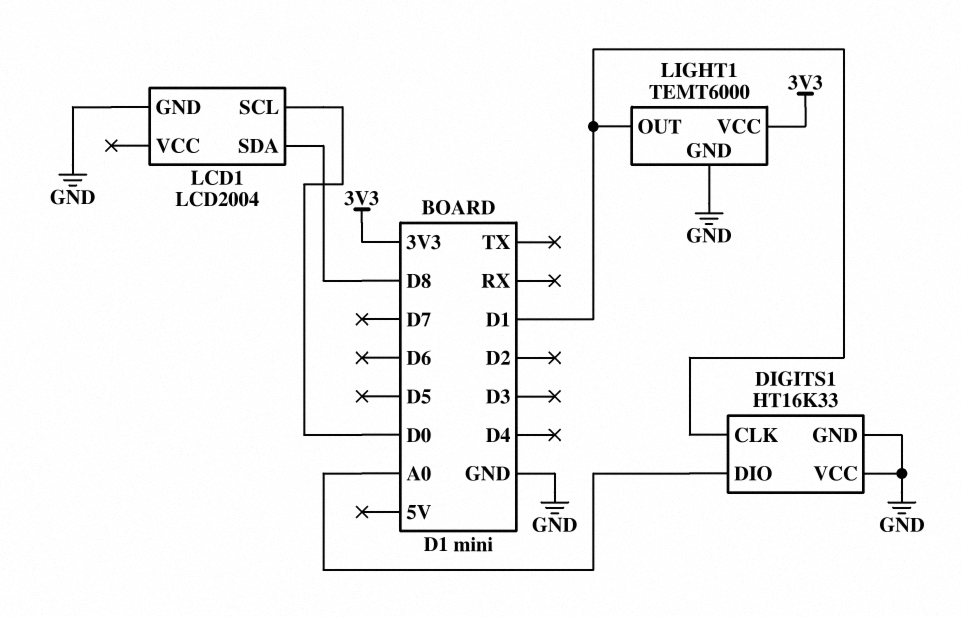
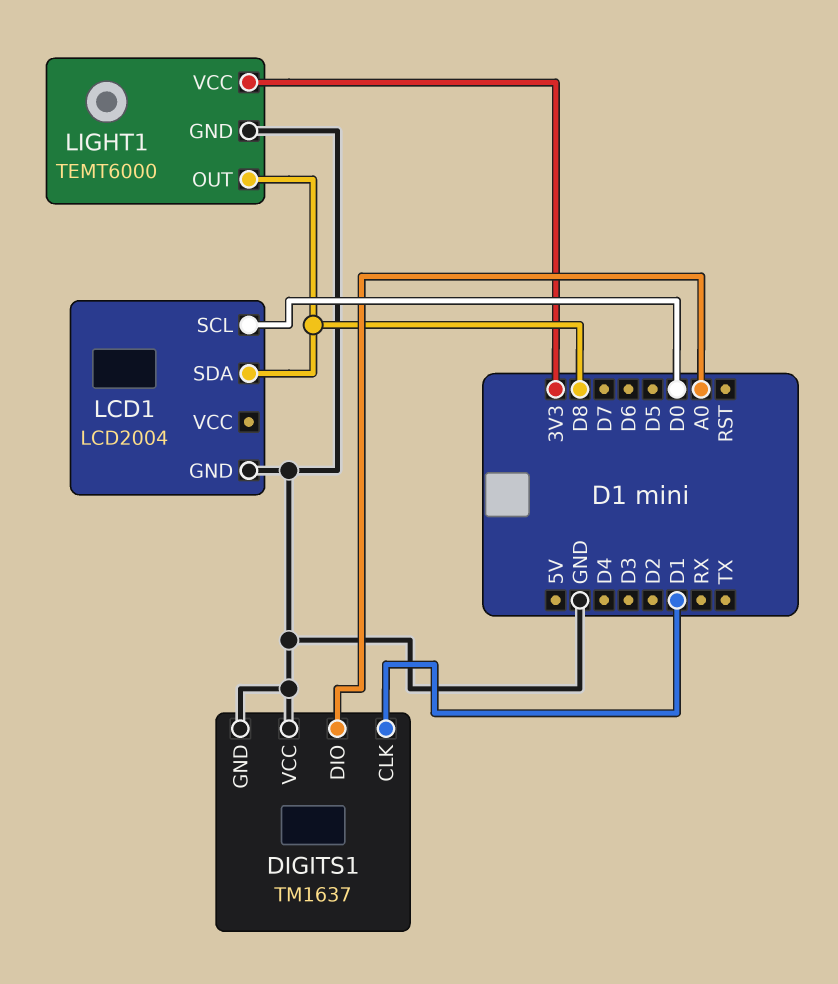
DIGITS1: HT16K33 -> TM1637
LIGHT1 pin OUT: D1 -> D8

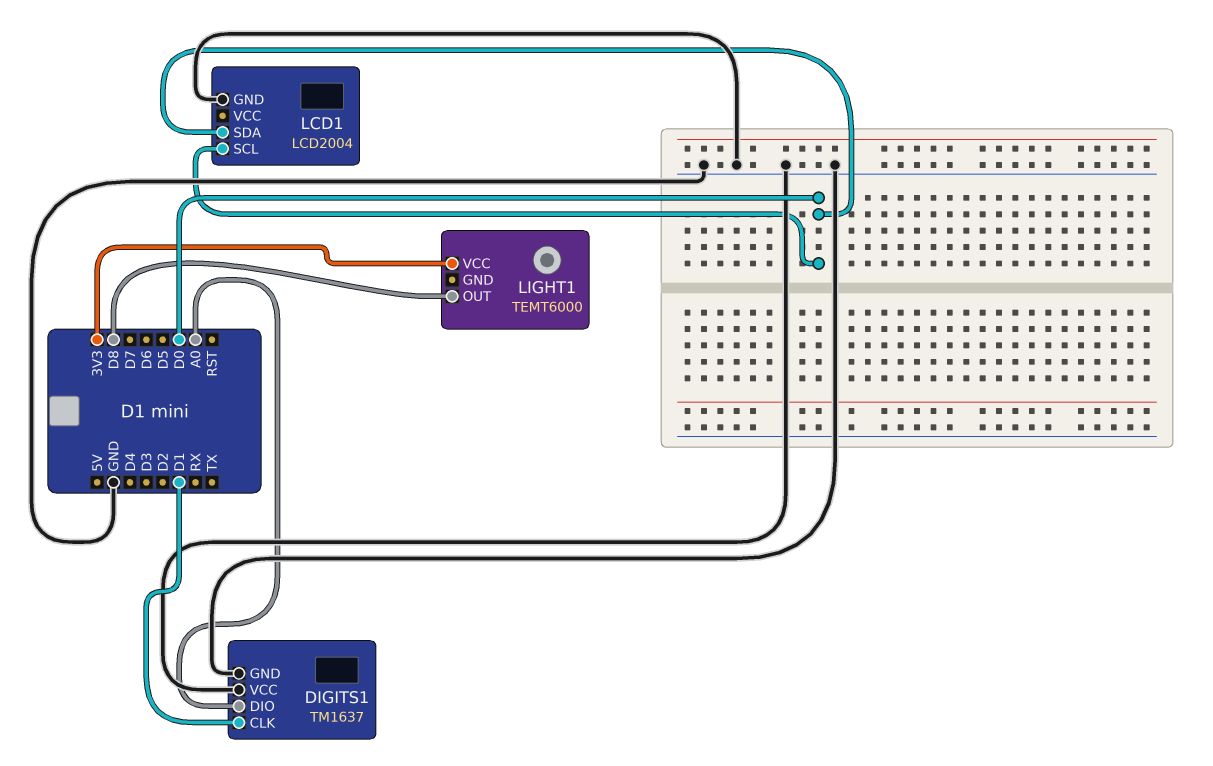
LCD1 pin SDA: D8 -> D0
LIGHT1 pin GND: GND -> none

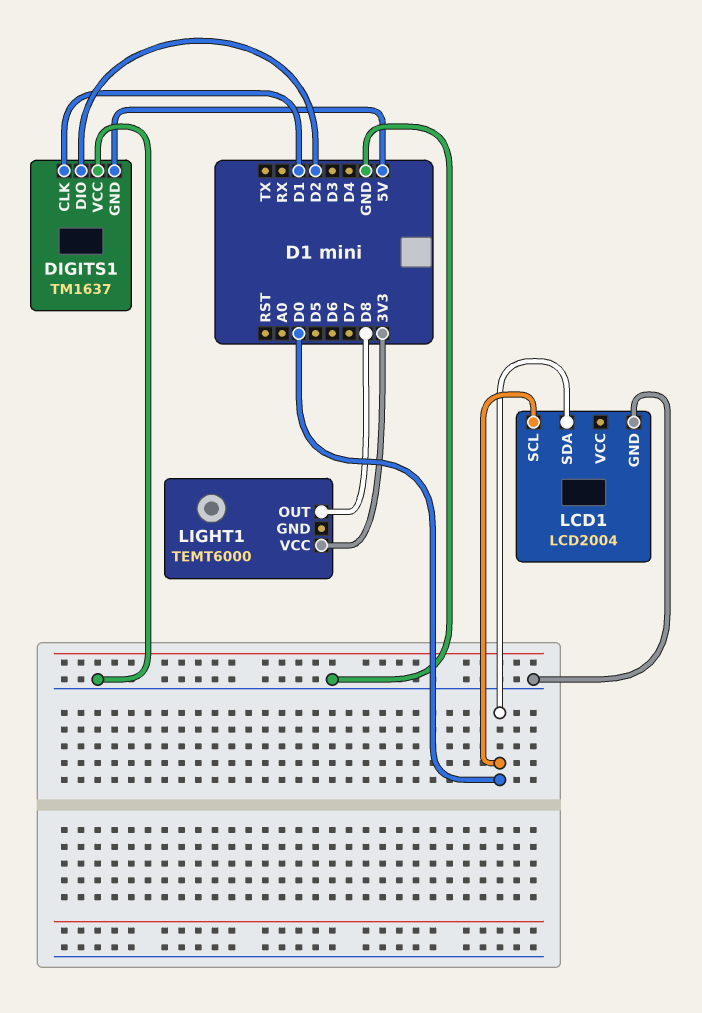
DIGITS1 pin DIO: A0 -> D2
DIGITS1 pin GND: GND -> 5V

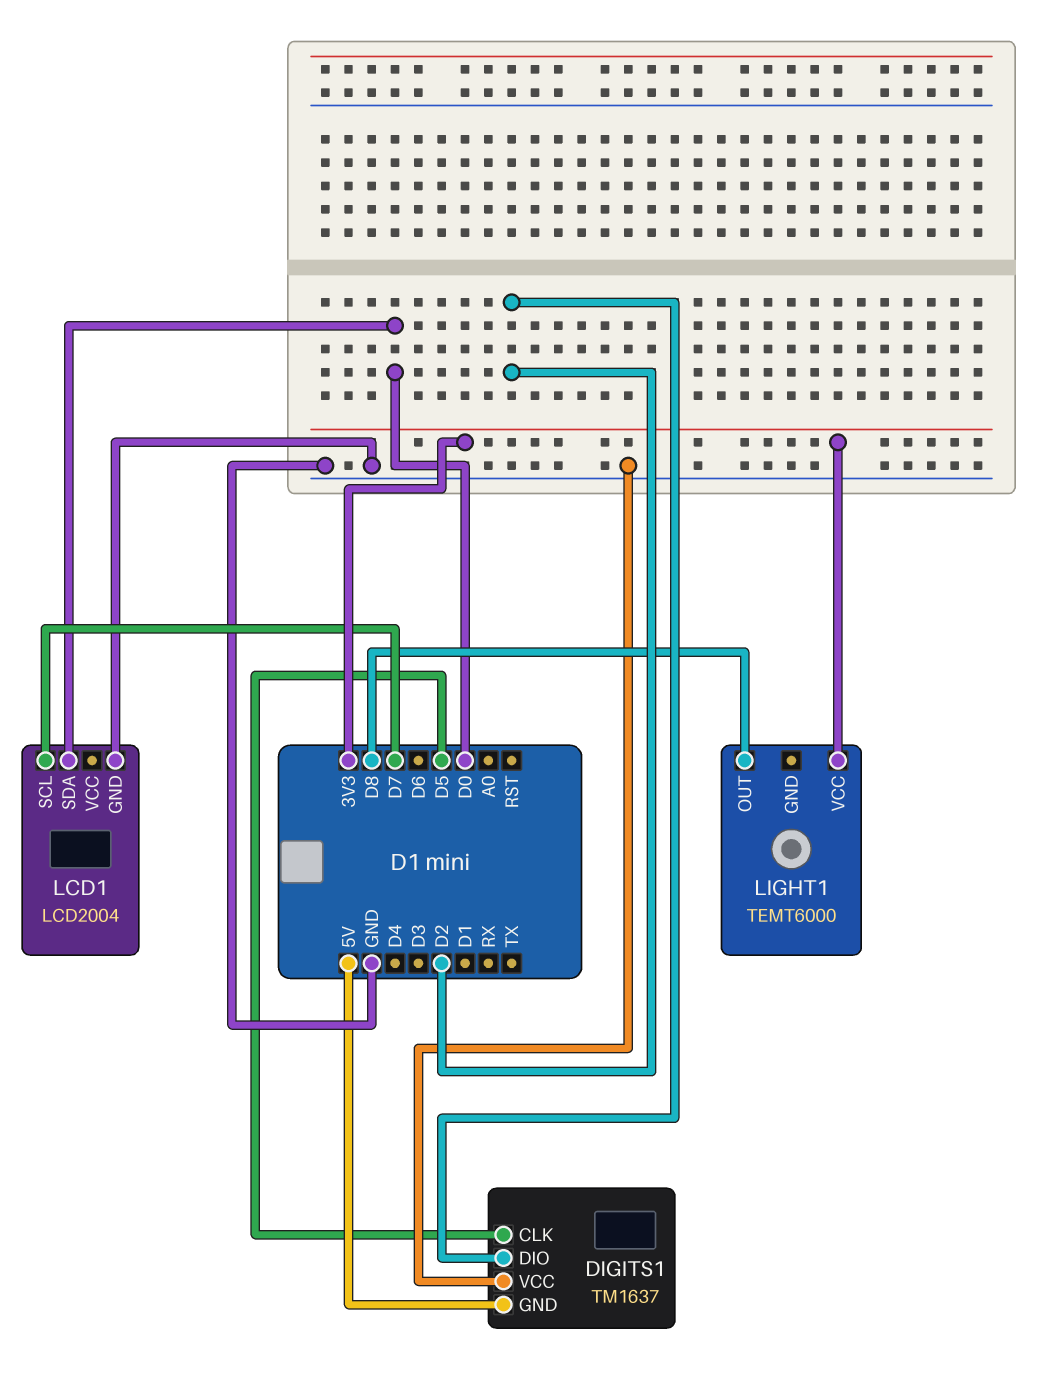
DIGITS1 pin CLK: D1 -> D5
LCD1 pin SCL: D0 -> D7

